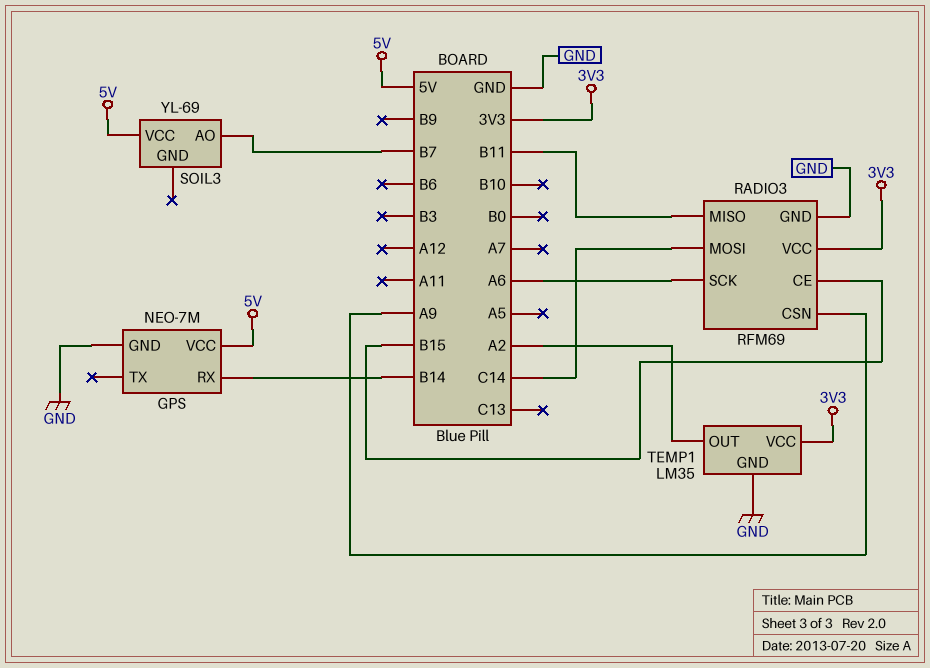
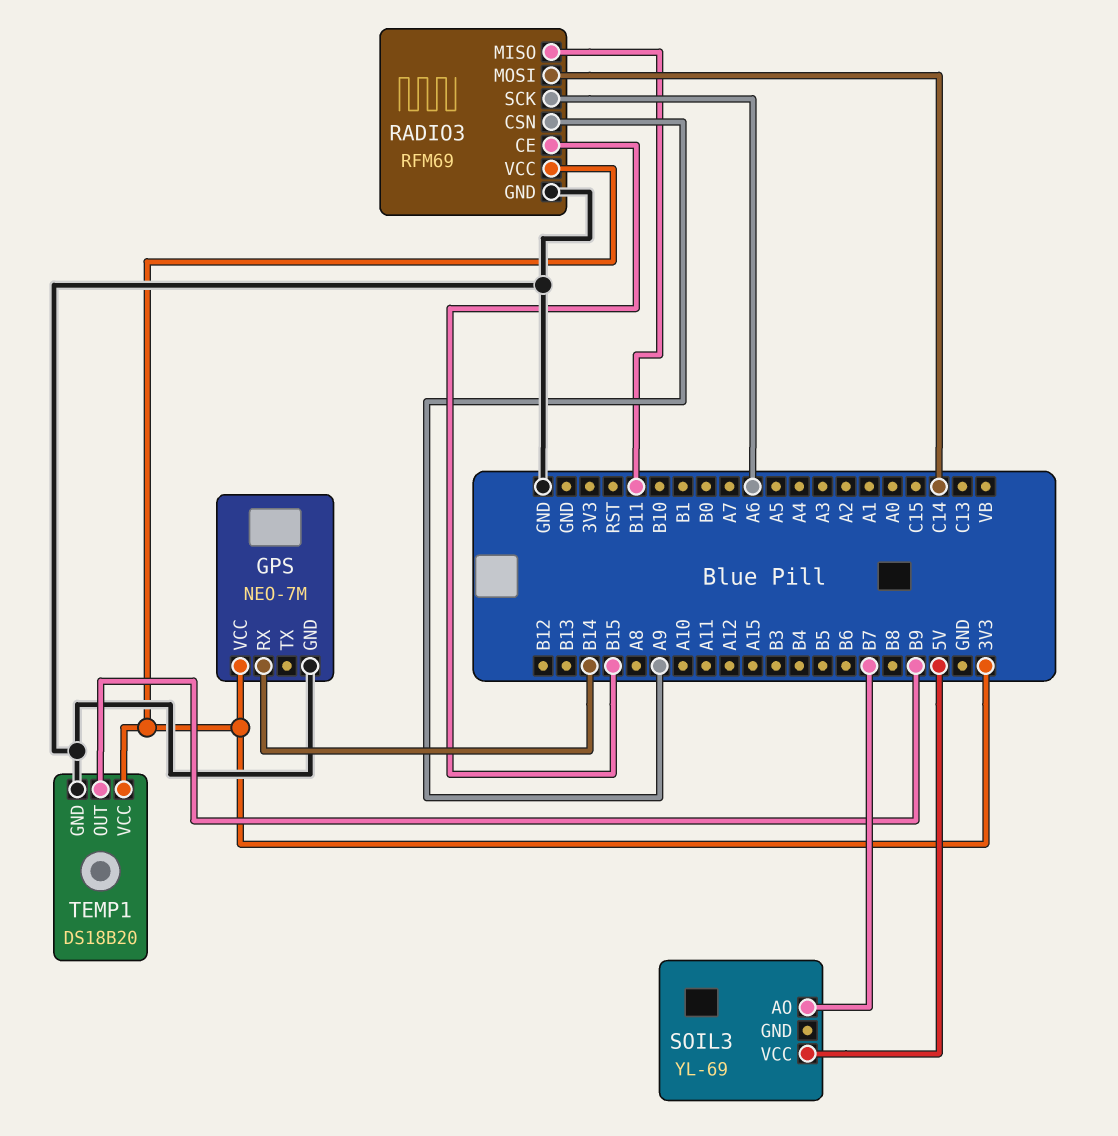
GPS pin VCC: 5V -> 3V3
TEMP1: LM35 -> DS18B20
TEMP1 pin OUT: A2 -> B9

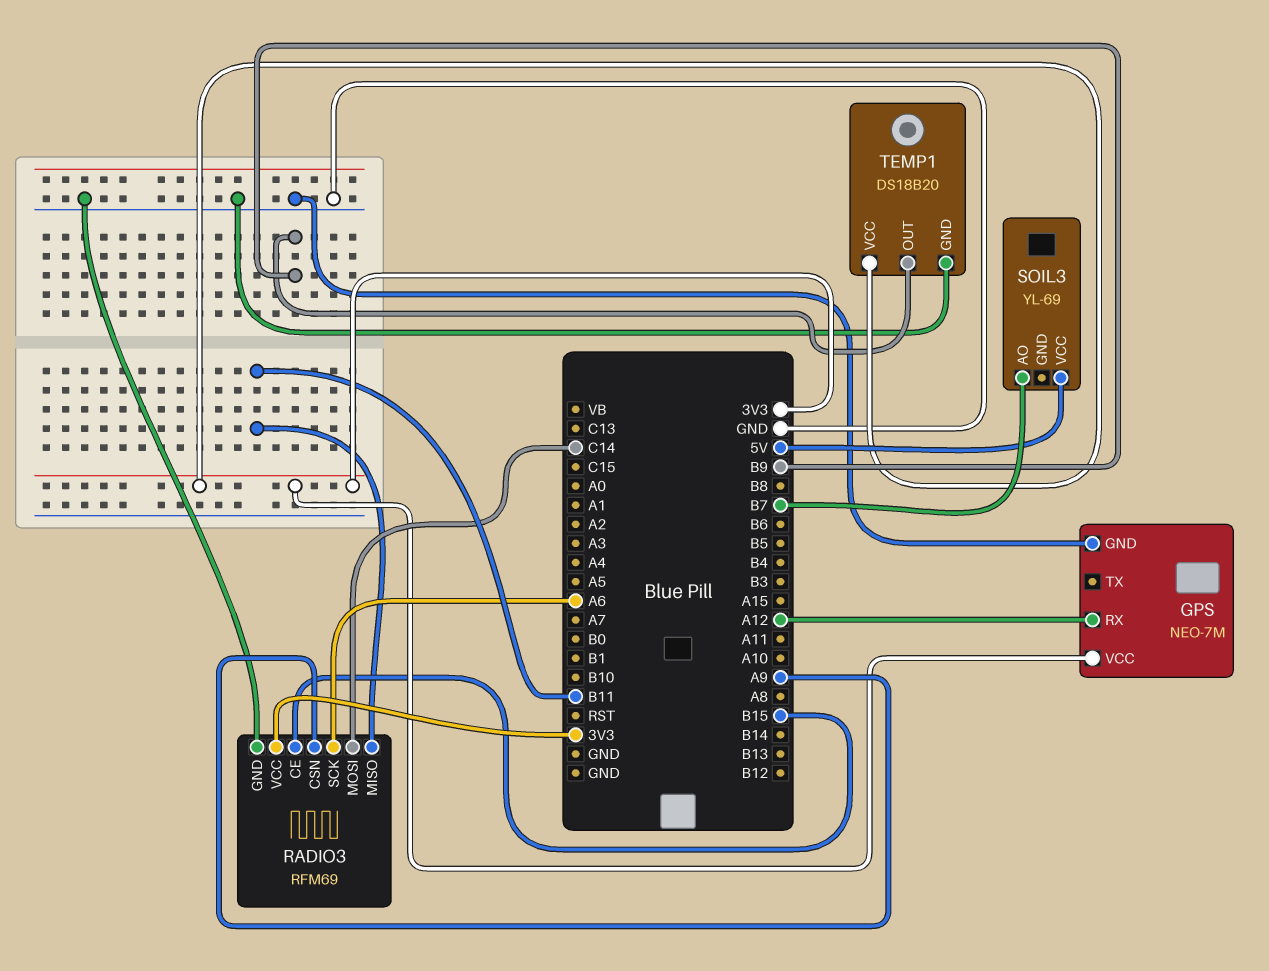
GPS pin RX: B14 -> A12

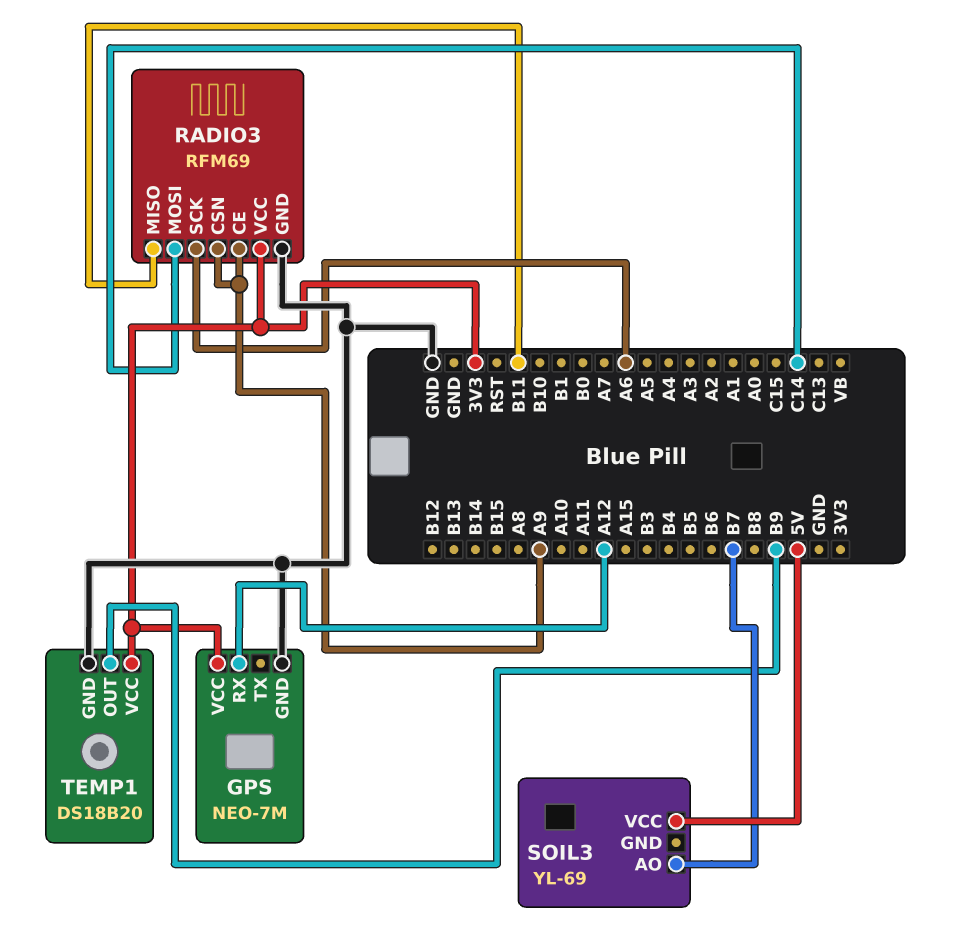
RADIO3 pin CE: B15 -> A9

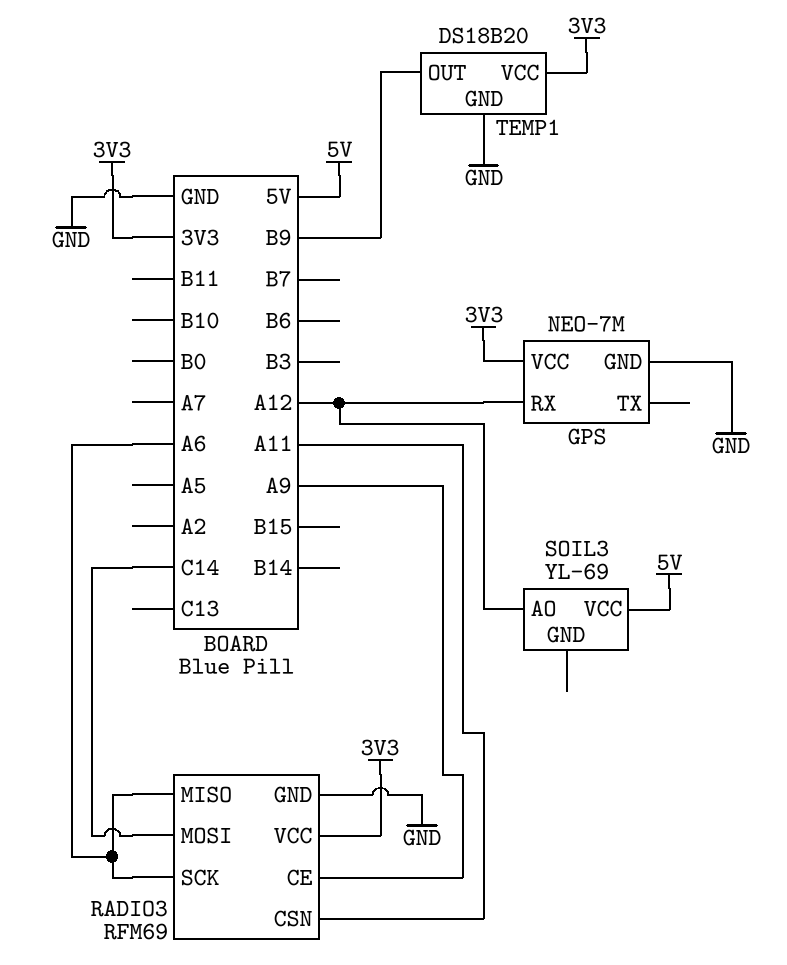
RADIO3 pin CSN: A9 -> A11
RADIO3 pin MISO: B11 -> A6
SOIL3 pin AO: B7 -> A12

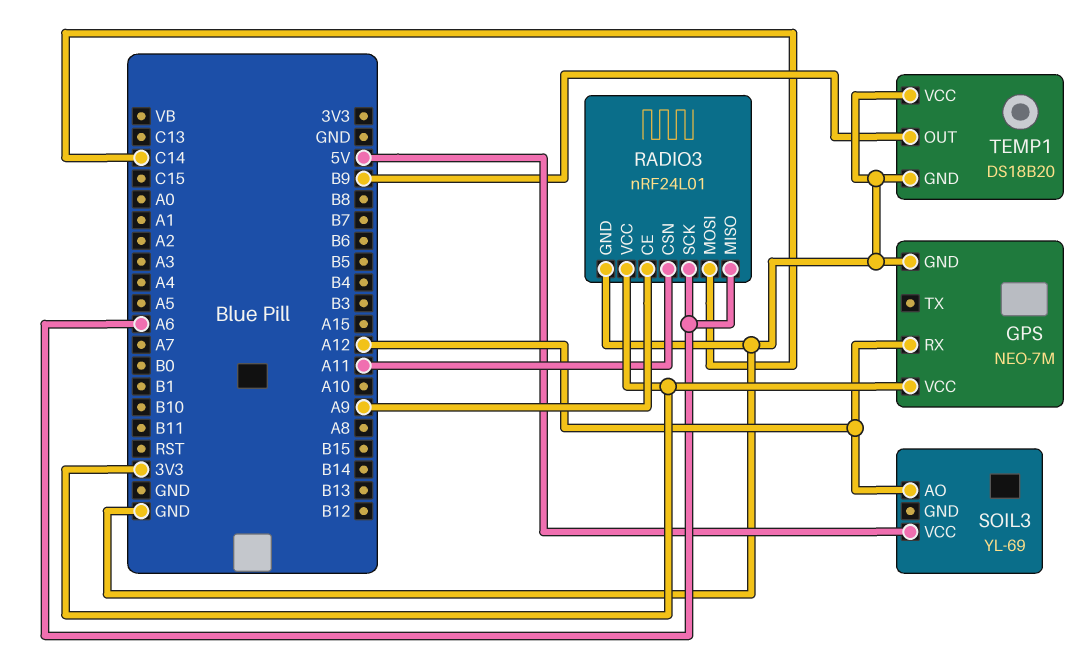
RADIO3: RFM69 -> nRF24L01
TEMP1 pin VCC: 3V3 -> GND

